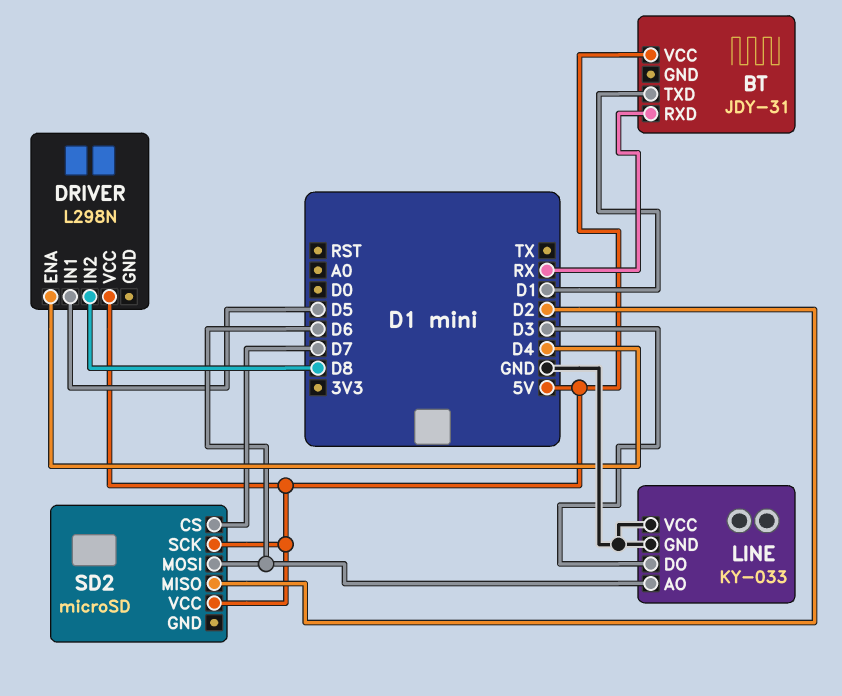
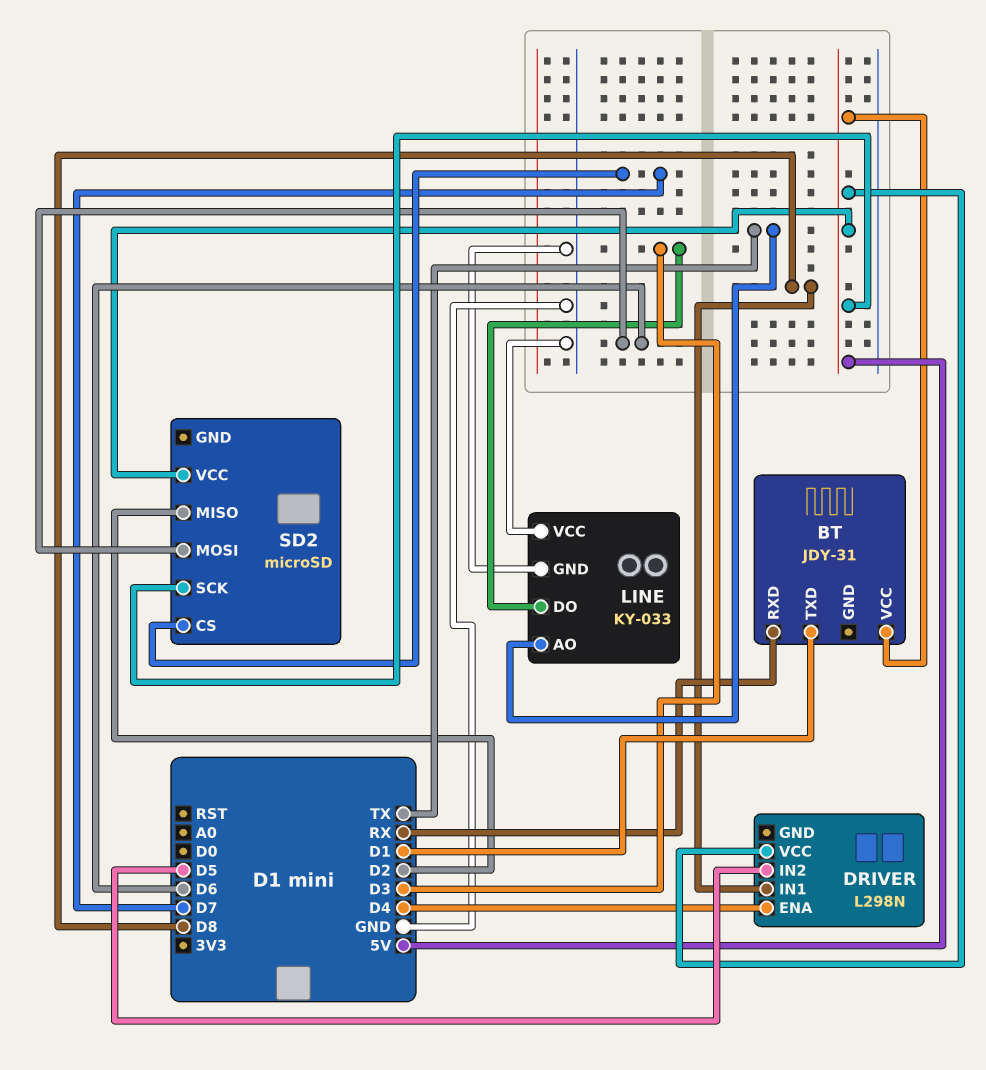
DRIVER pin IN1: D5 -> D8
DRIVER pin IN2: D8 -> D5
LINE pin AO: D6 -> TX

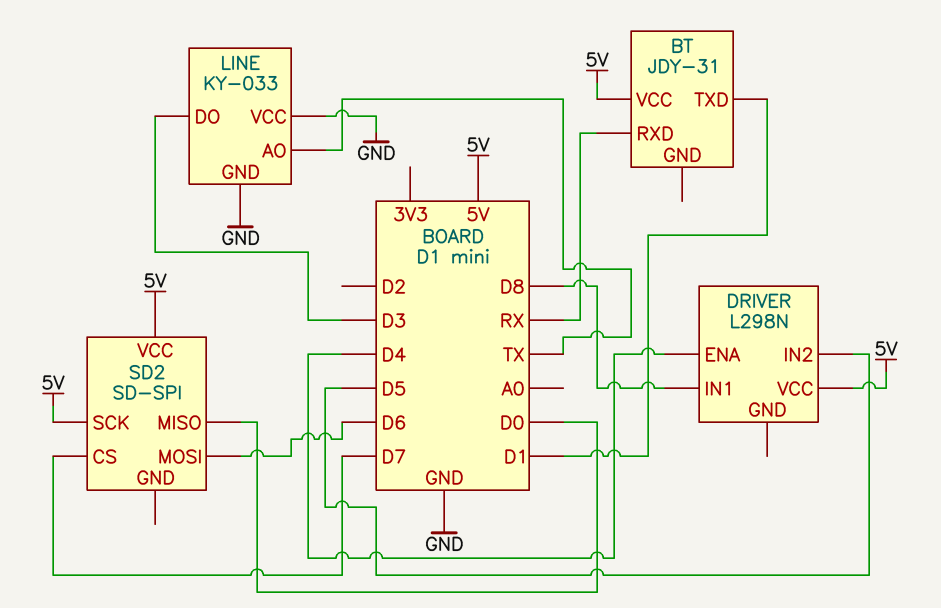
SD2: microSD -> SD-SPI
SD2 pin MISO: D2 -> D0

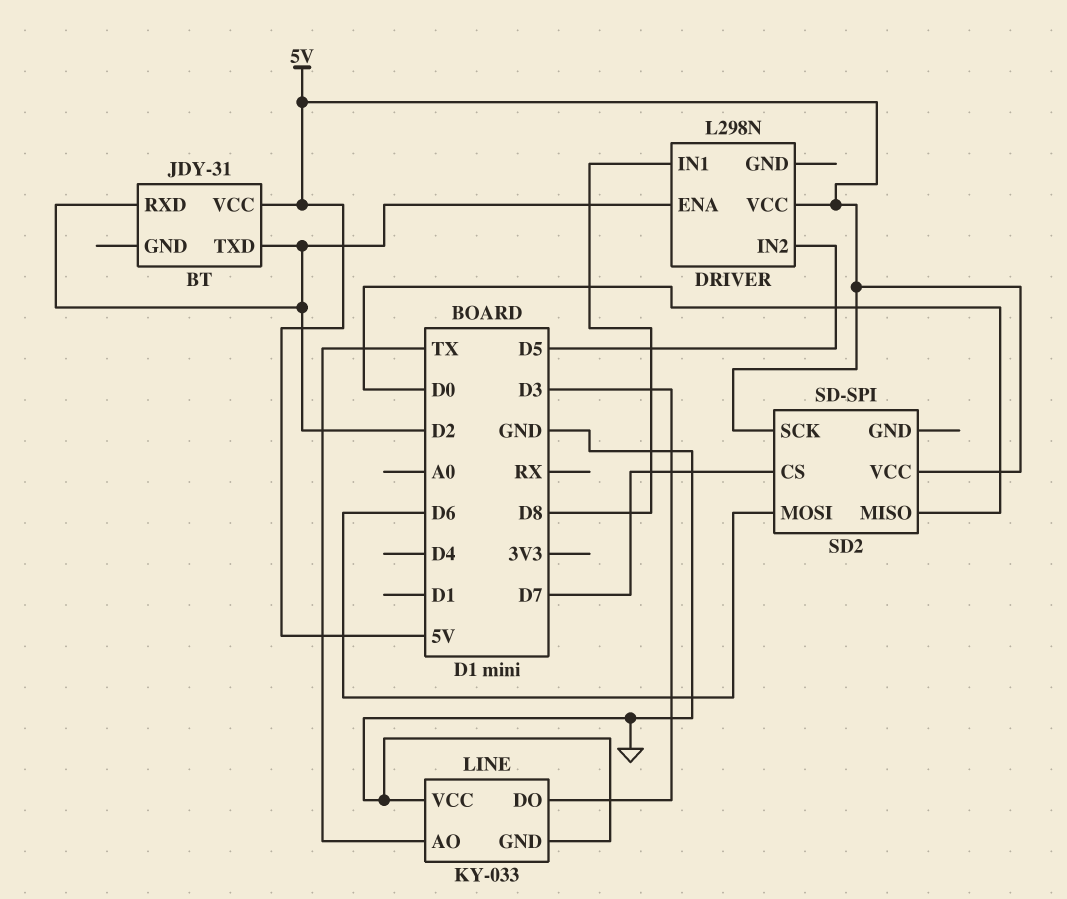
BT pin RXD: RX -> D2
BT pin TXD: D1 -> D2
DRIVER pin ENA: D4 -> D2

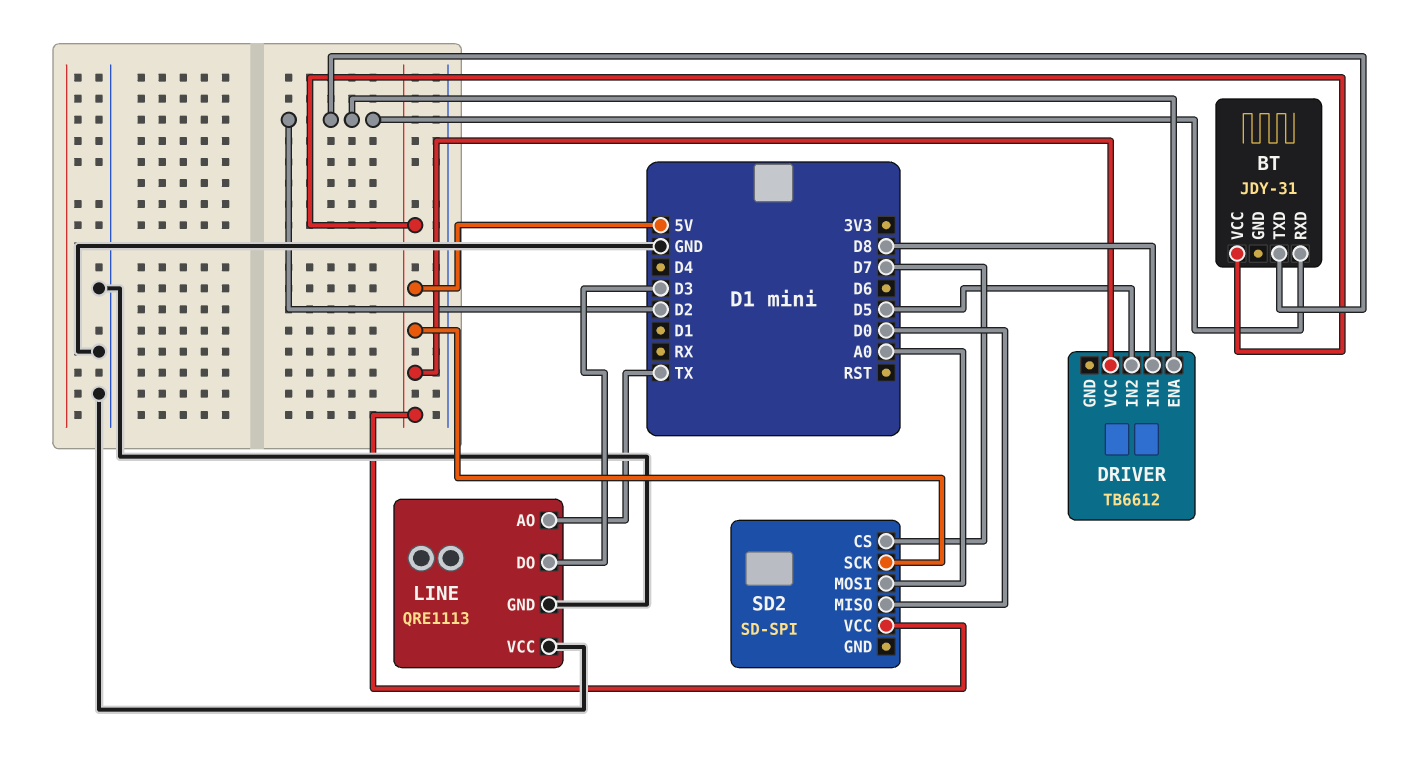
DRIVER: L298N -> TB6612
LINE: KY-033 -> QRE1113
SD2 pin MOSI: D6 -> A0

